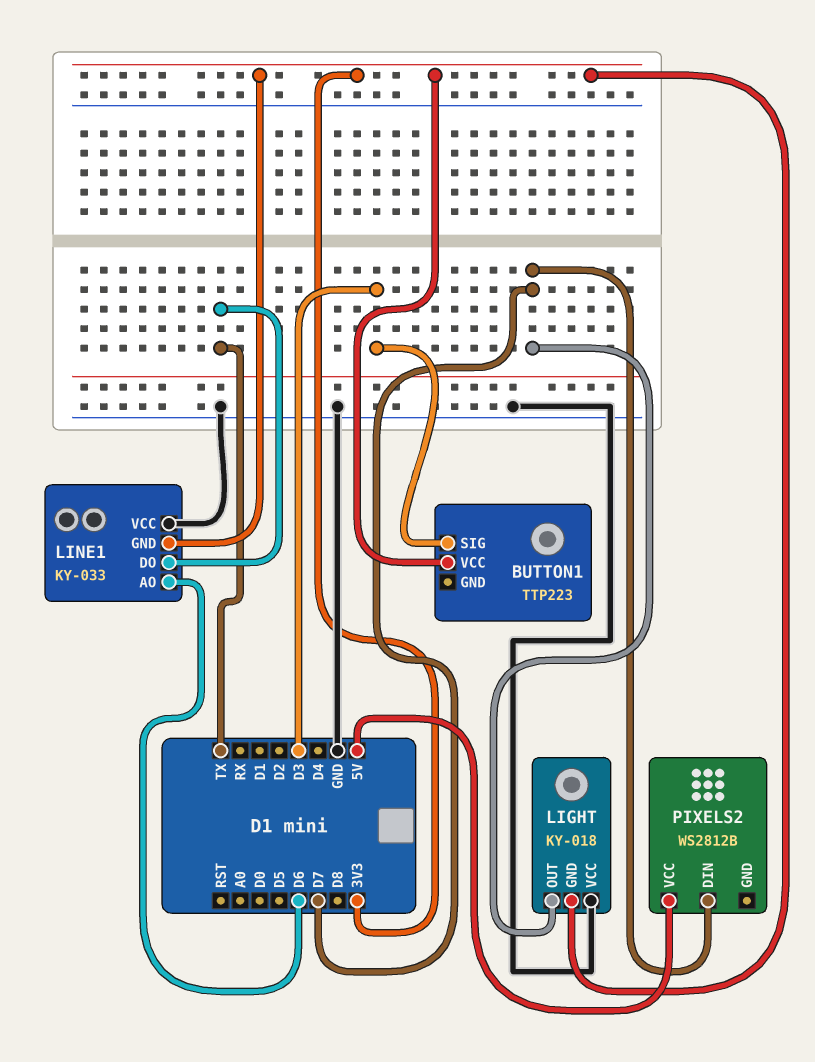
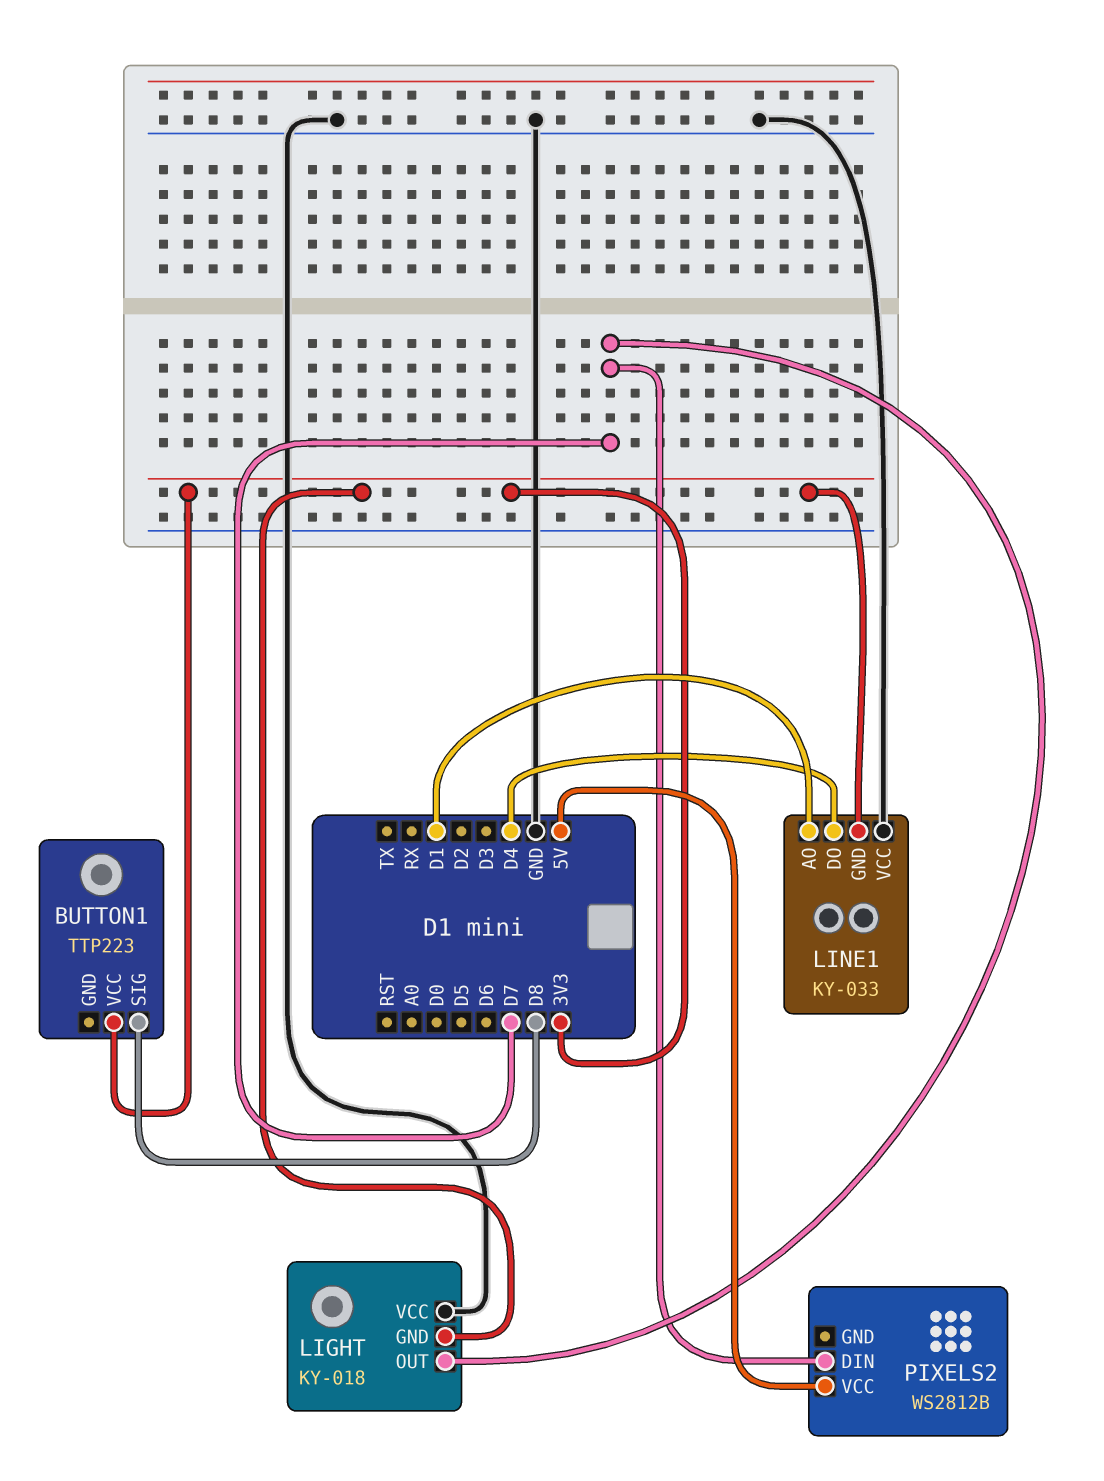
BUTTON1 pin SIG: D3 -> D8
LINE1 pin AO: D6 -> D1
LINE1 pin DO: TX -> D4

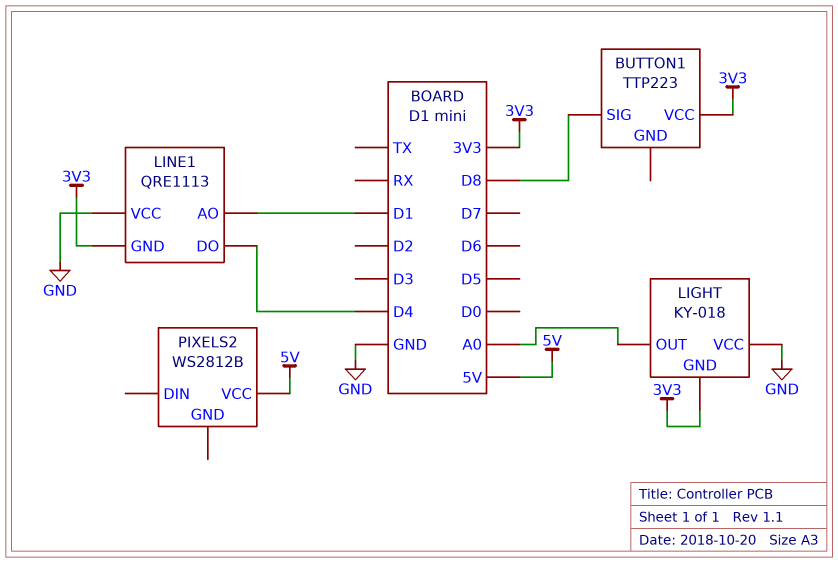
LIGHT pin OUT: D7 -> A0
LINE1: KY-033 -> QRE1113
PIXELS2 pin DIN: D7 -> none

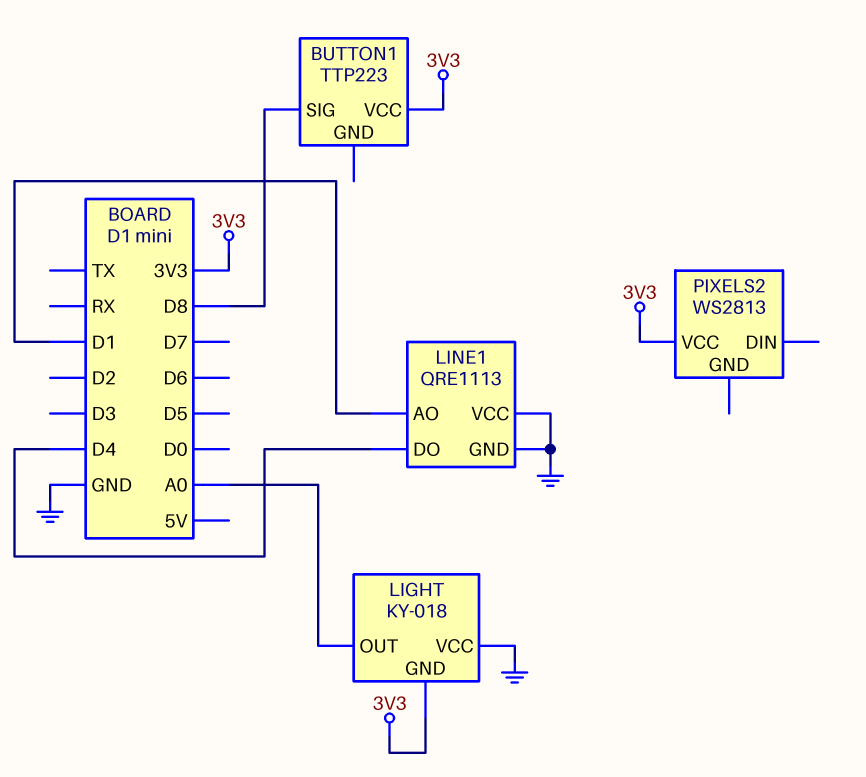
LINE1 pin GND: 3V3 -> GND
PIXELS2: WS2812B -> WS2813
PIXELS2 pin VCC: 5V -> 3V3

